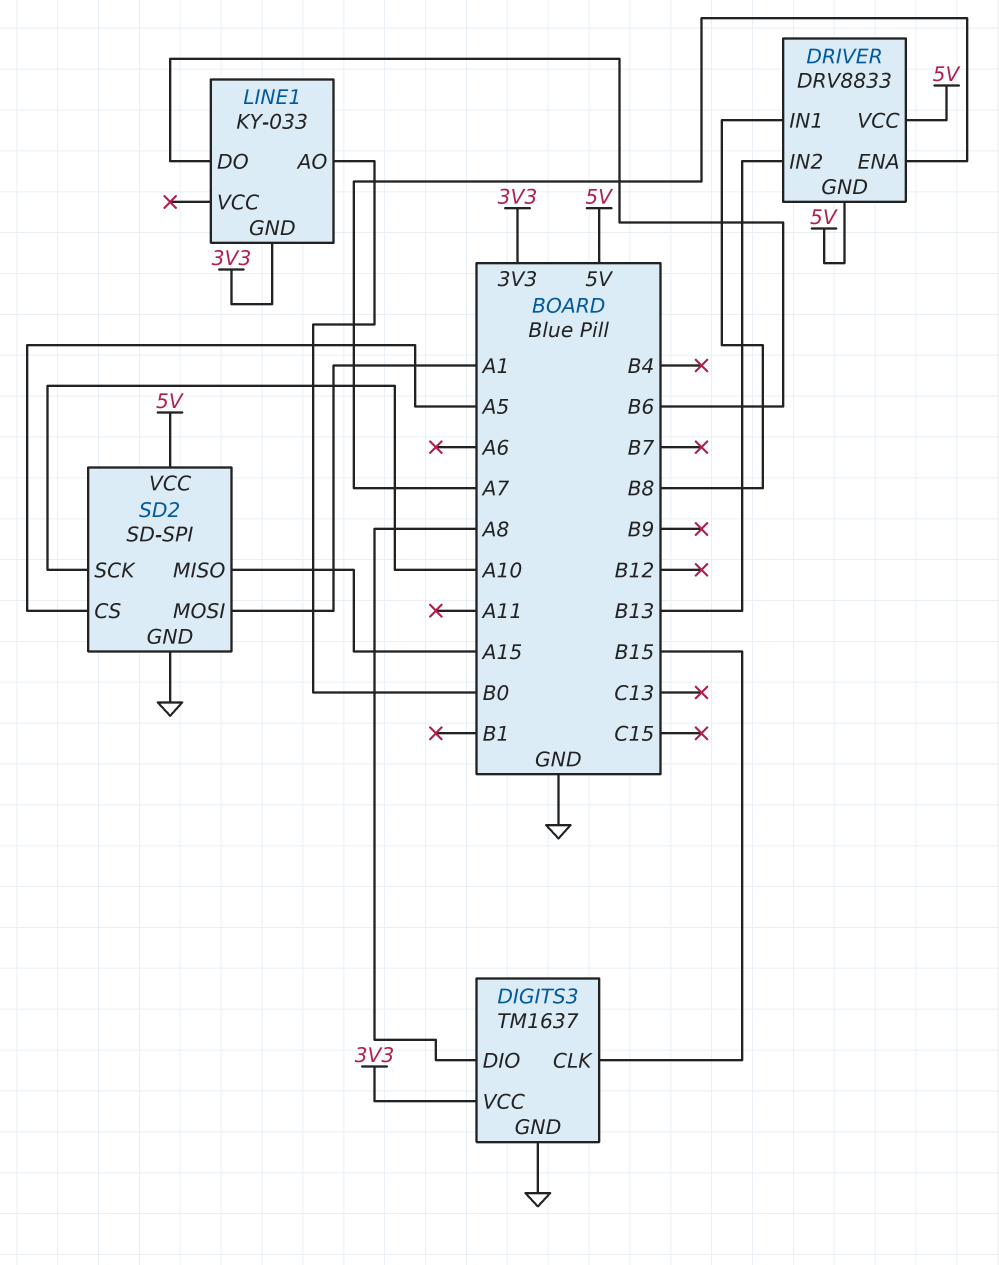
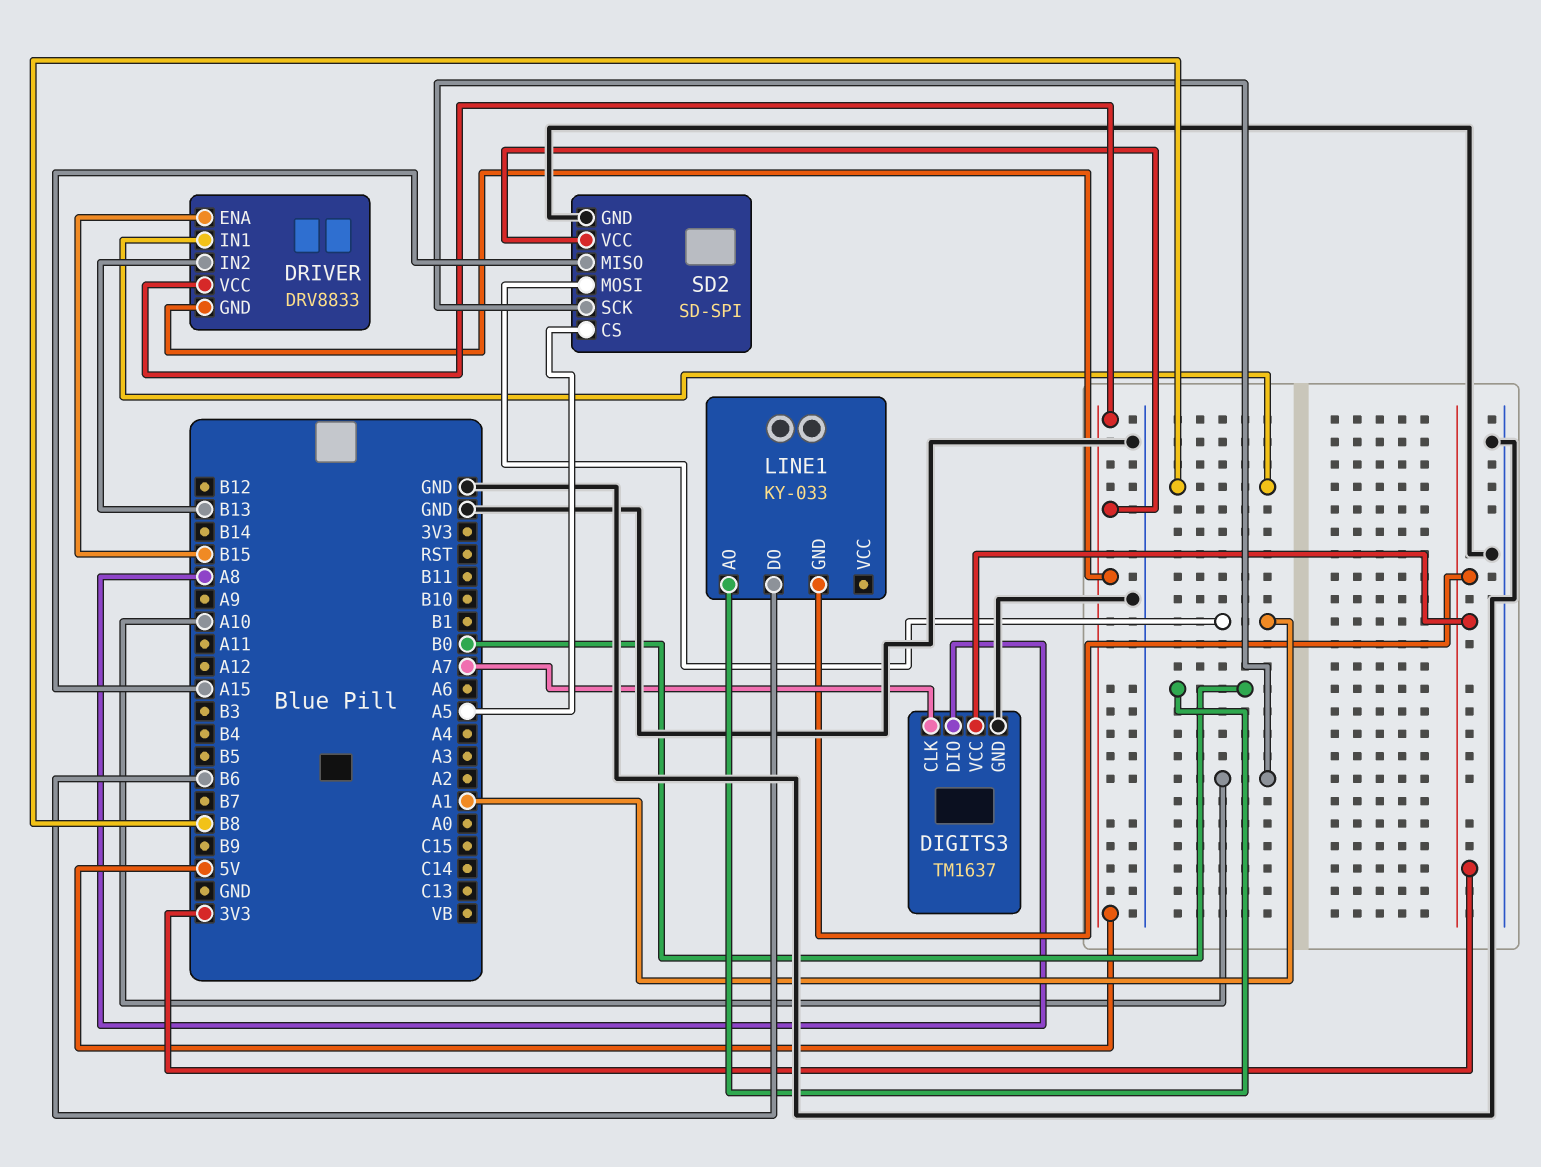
DIGITS3 pin CLK: B15 -> A7
DRIVER pin ENA: A7 -> B15

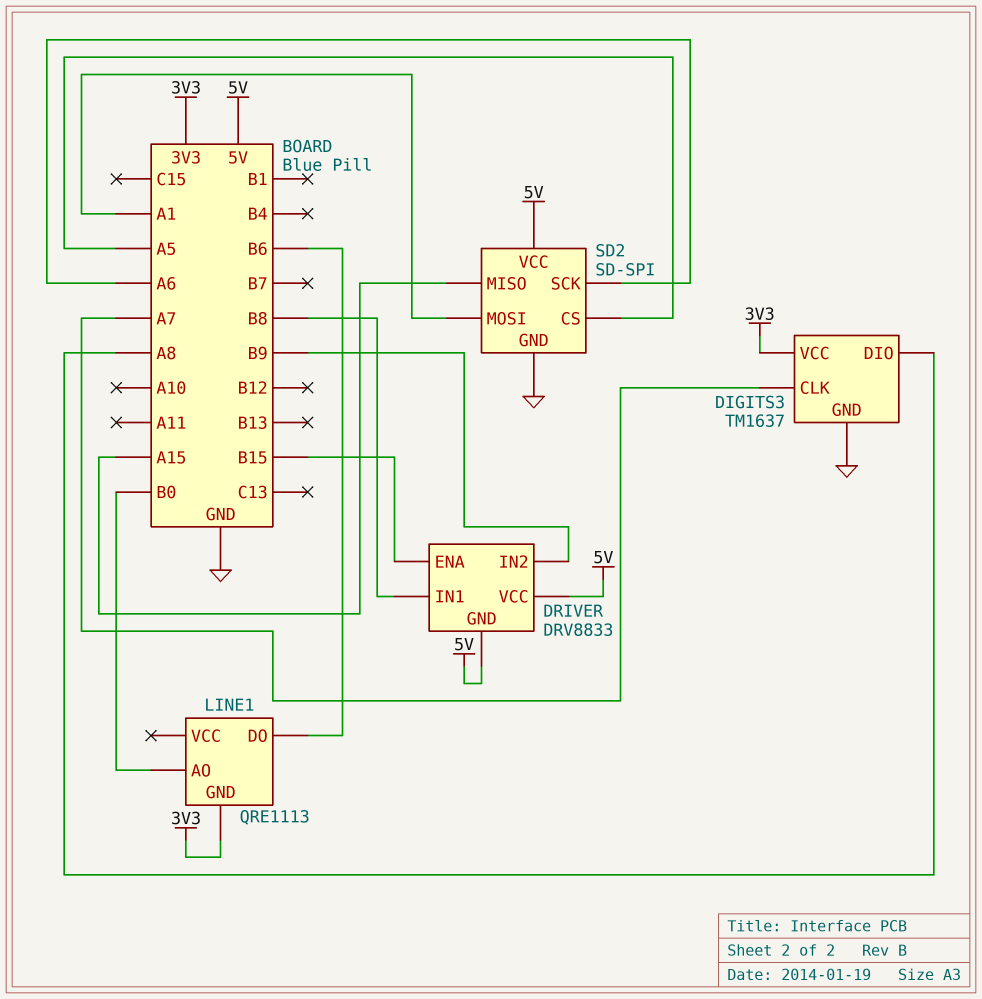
DRIVER pin IN2: B13 -> B9
LINE1: KY-033 -> QRE1113
SD2 pin SCK: A10 -> A6

